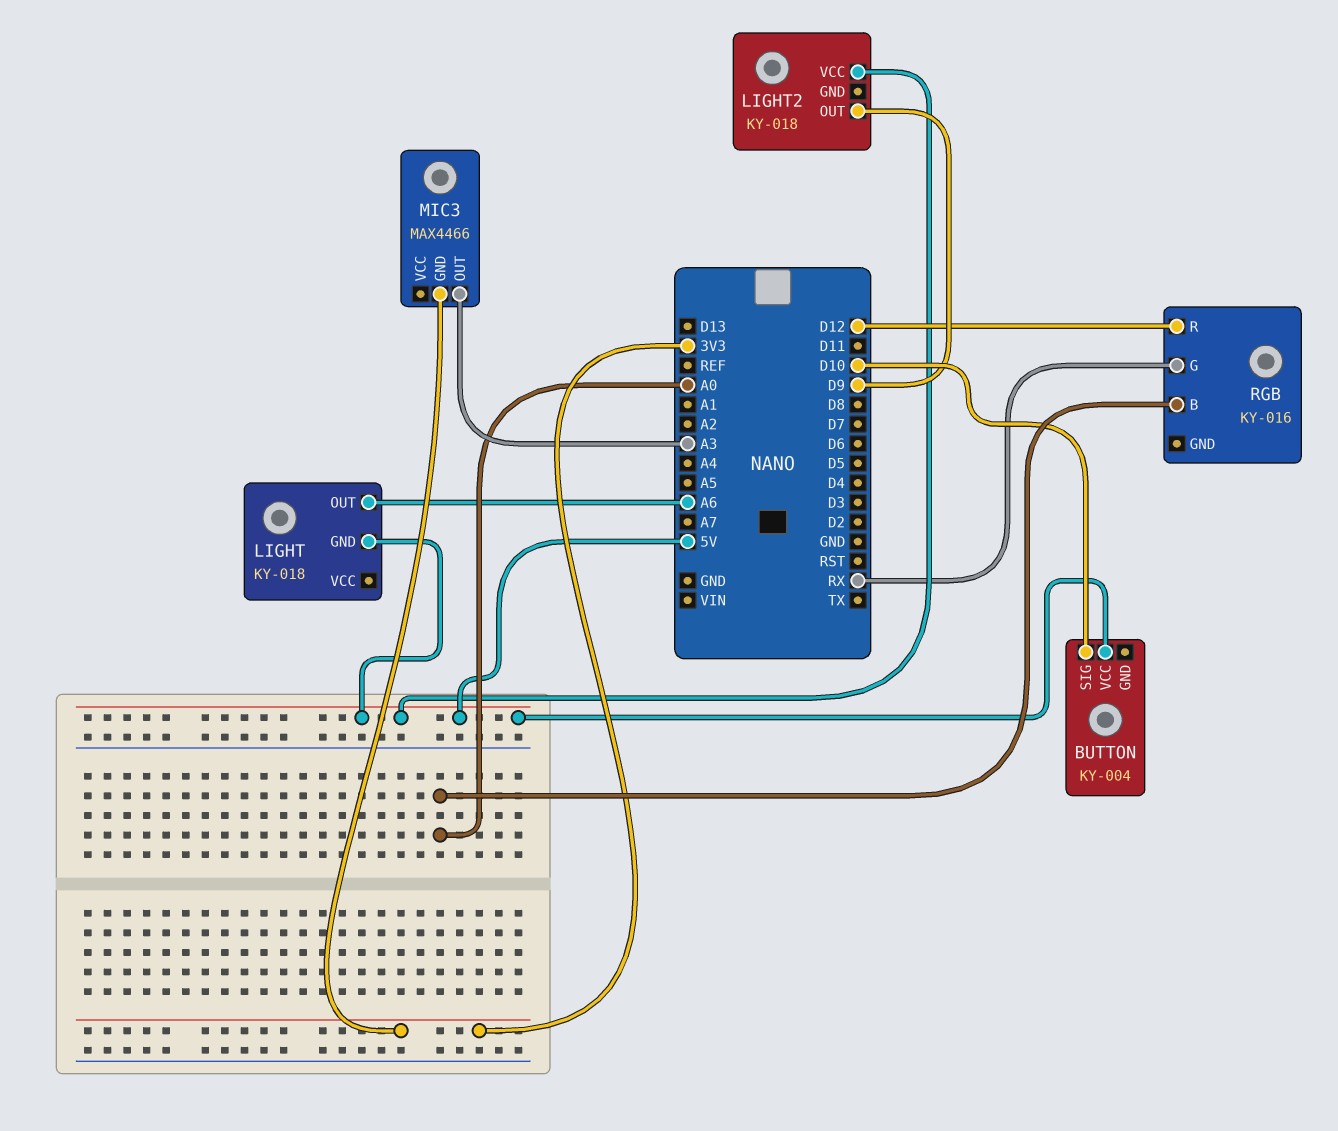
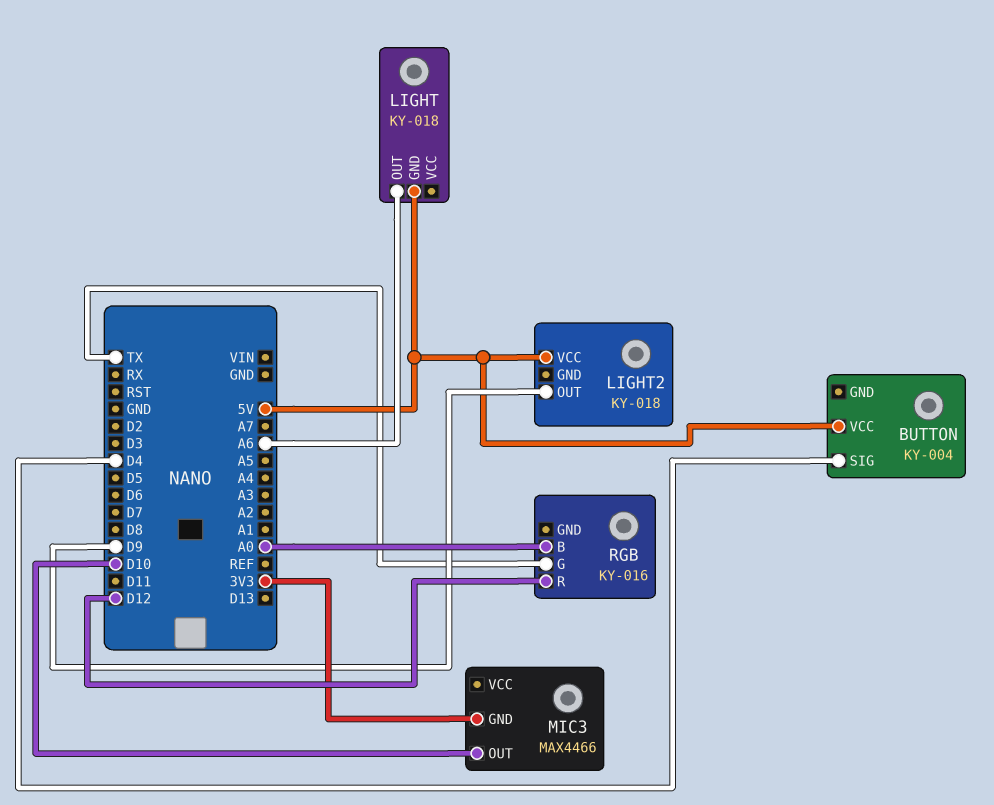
BUTTON pin SIG: D10 -> D4
MIC3 pin OUT: A3 -> D10
RGB pin G: RX -> TX

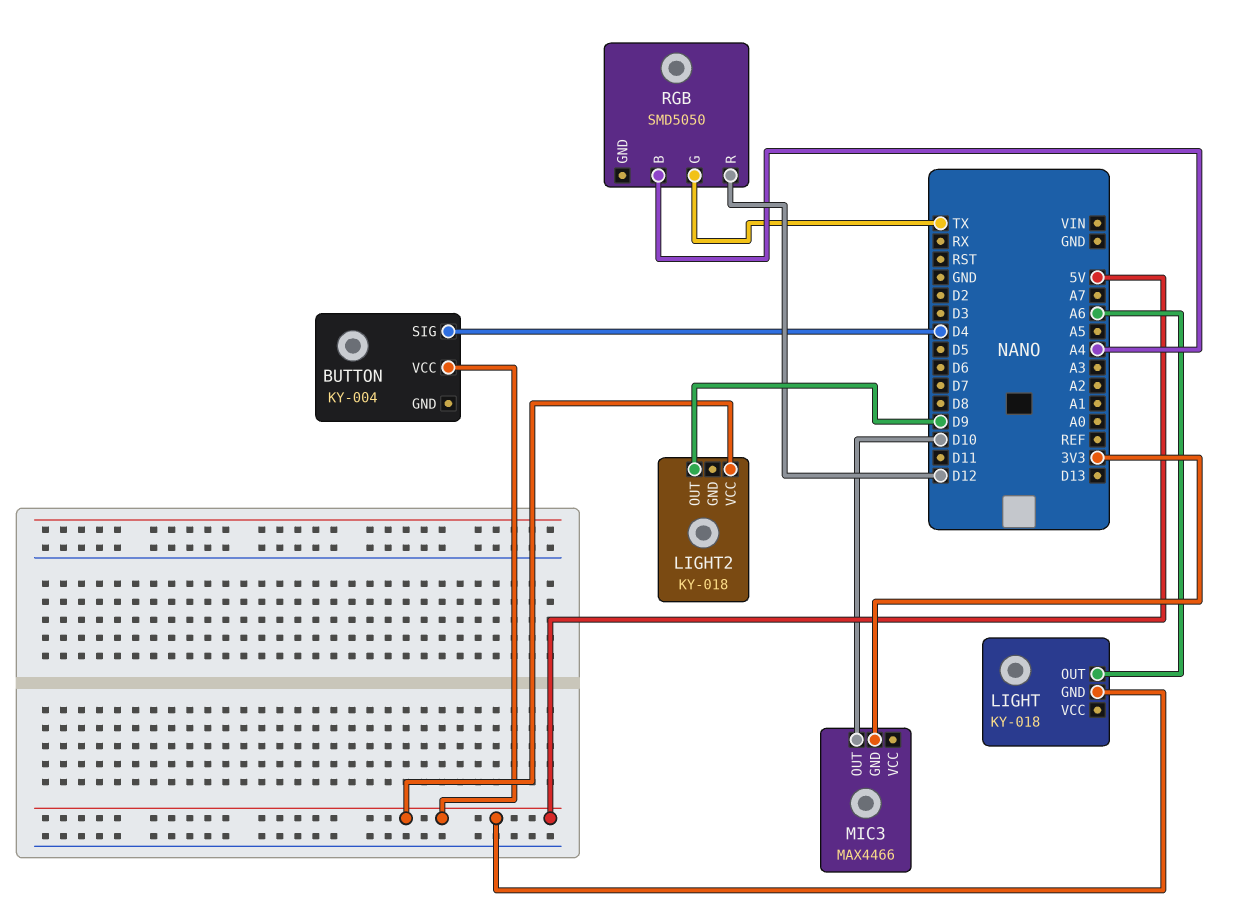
RGB: KY-016 -> SMD5050
RGB pin B: A0 -> A4

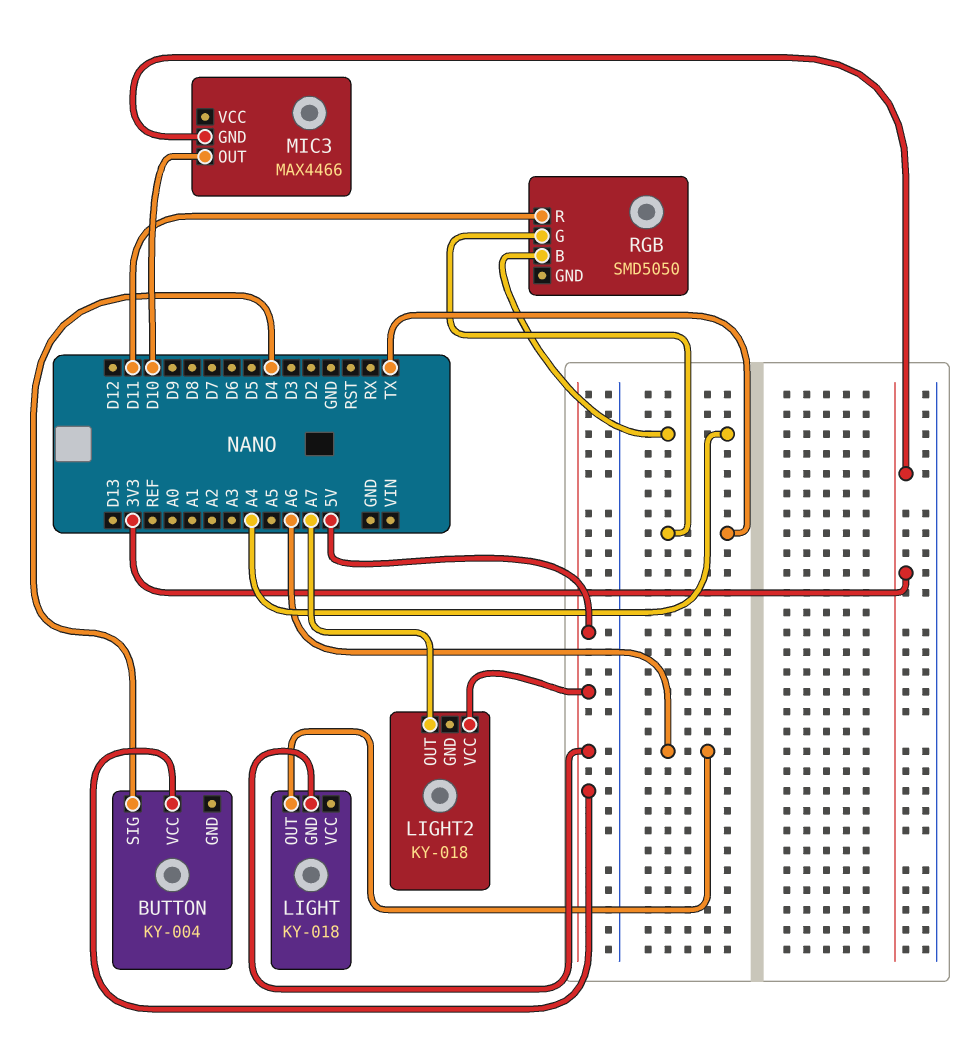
LIGHT2 pin OUT: D9 -> A7
RGB pin R: D12 -> D11

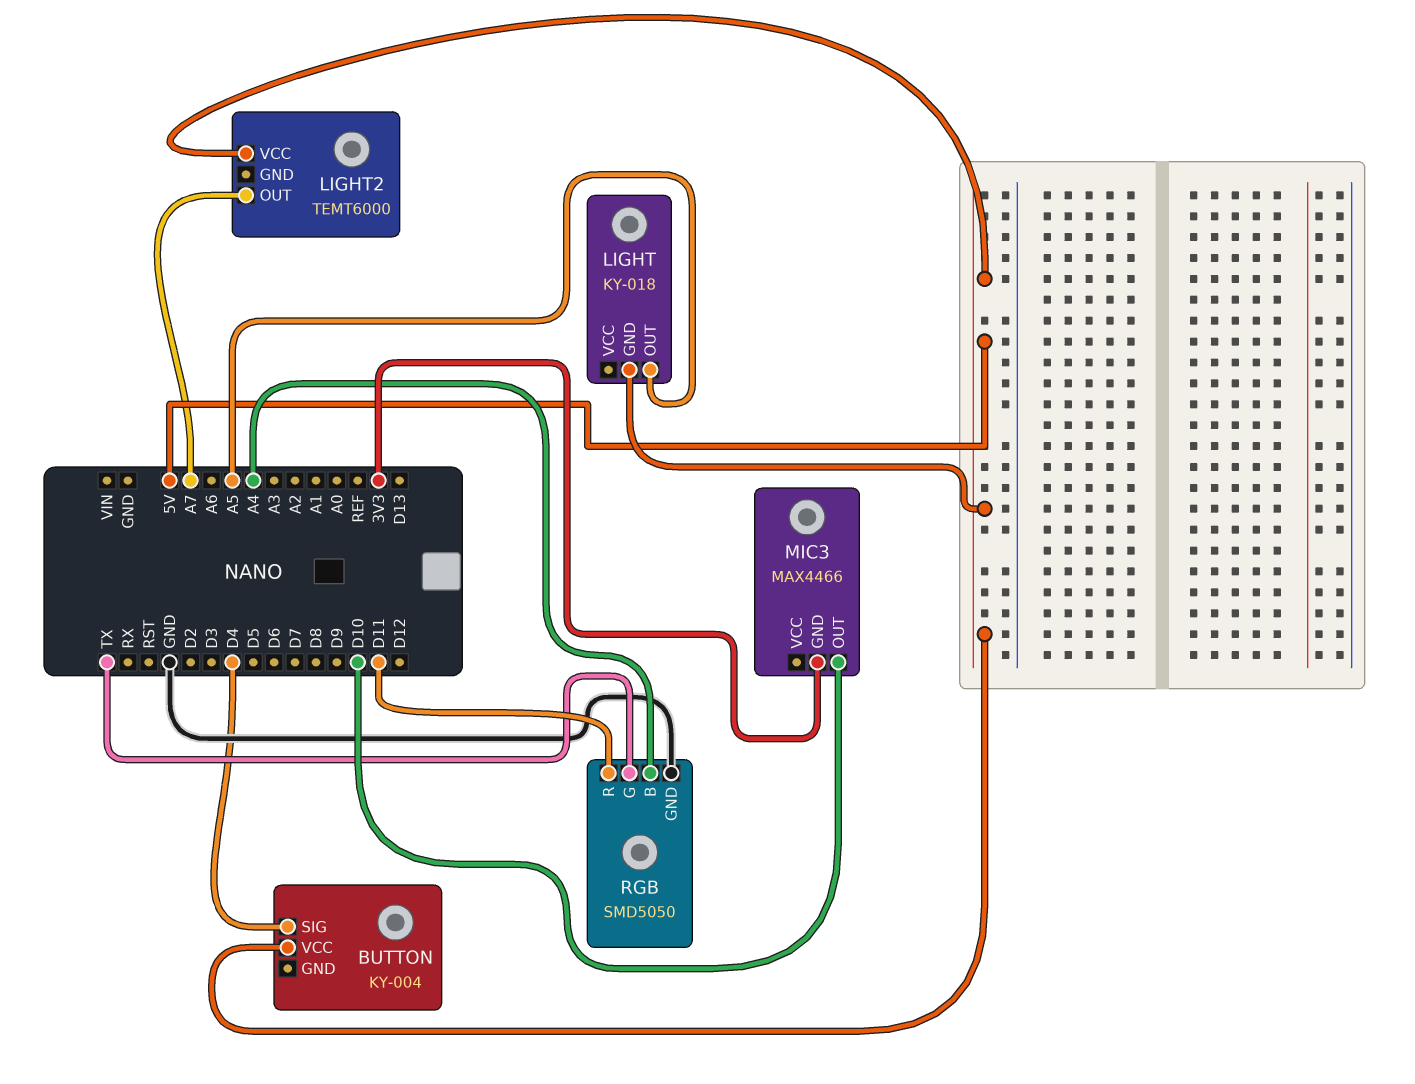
LIGHT pin OUT: A6 -> A5
LIGHT2: KY-018 -> TEMT6000
RGB pin GND: none -> GND

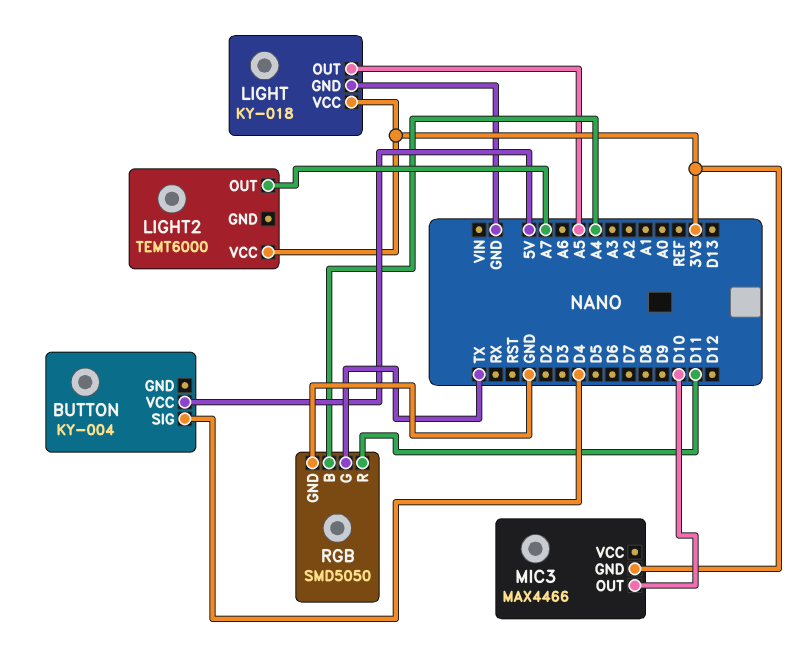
LIGHT pin GND: 5V -> GND
LIGHT pin VCC: none -> 3V3
LIGHT2 pin VCC: 5V -> 3V3

